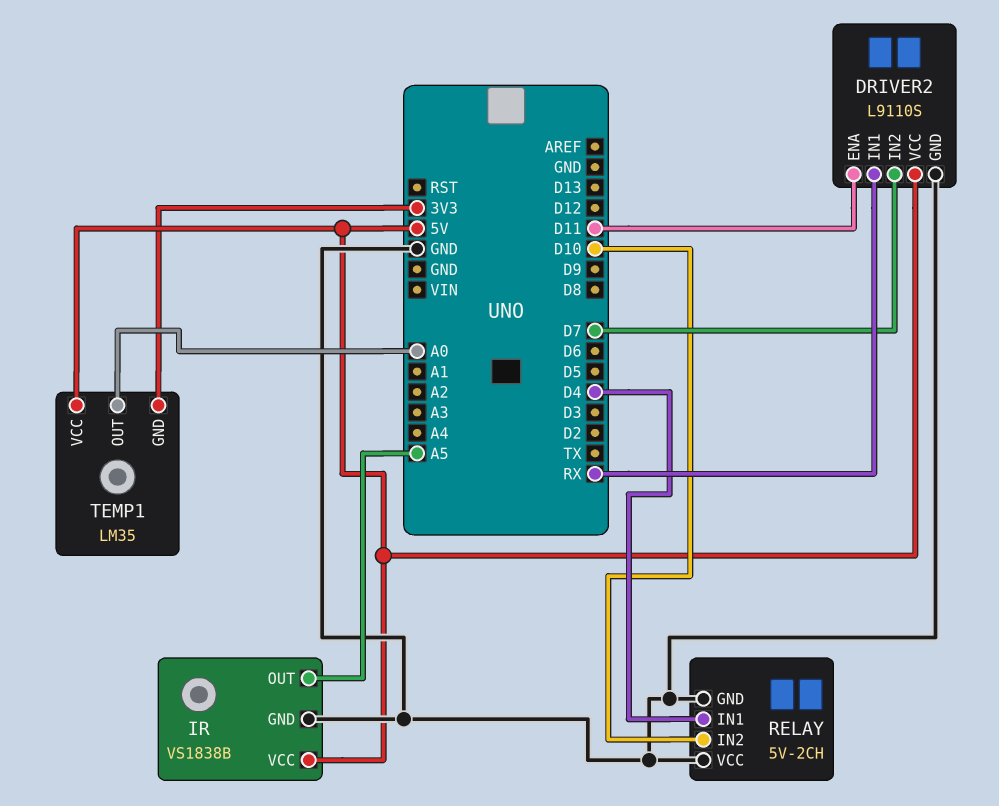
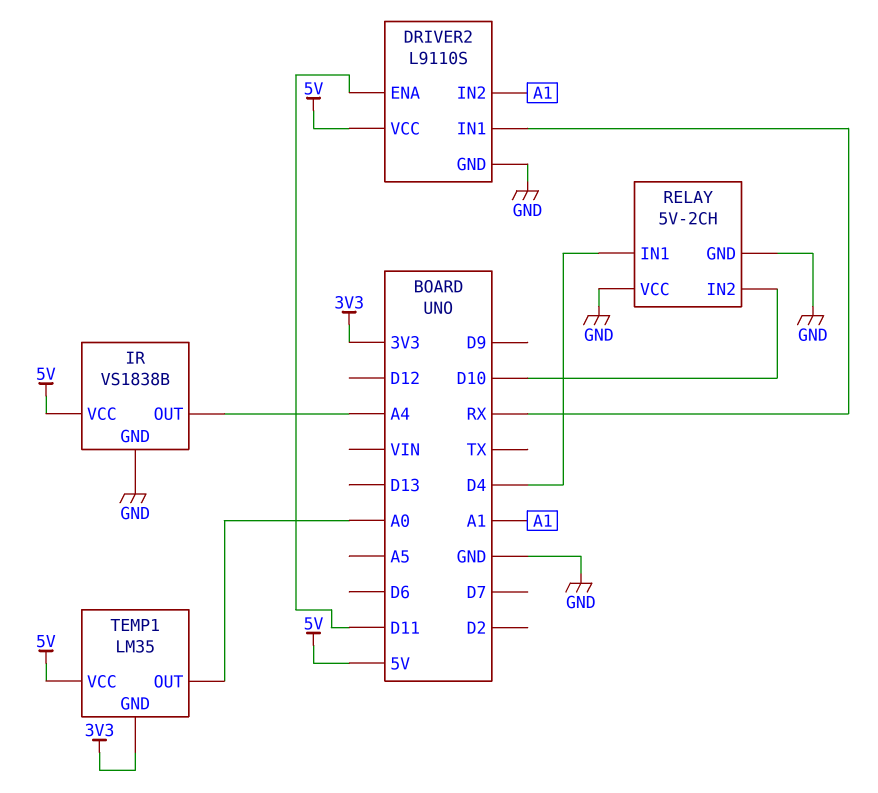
DRIVER2 pin IN2: D7 -> A1
IR pin OUT: A5 -> A4

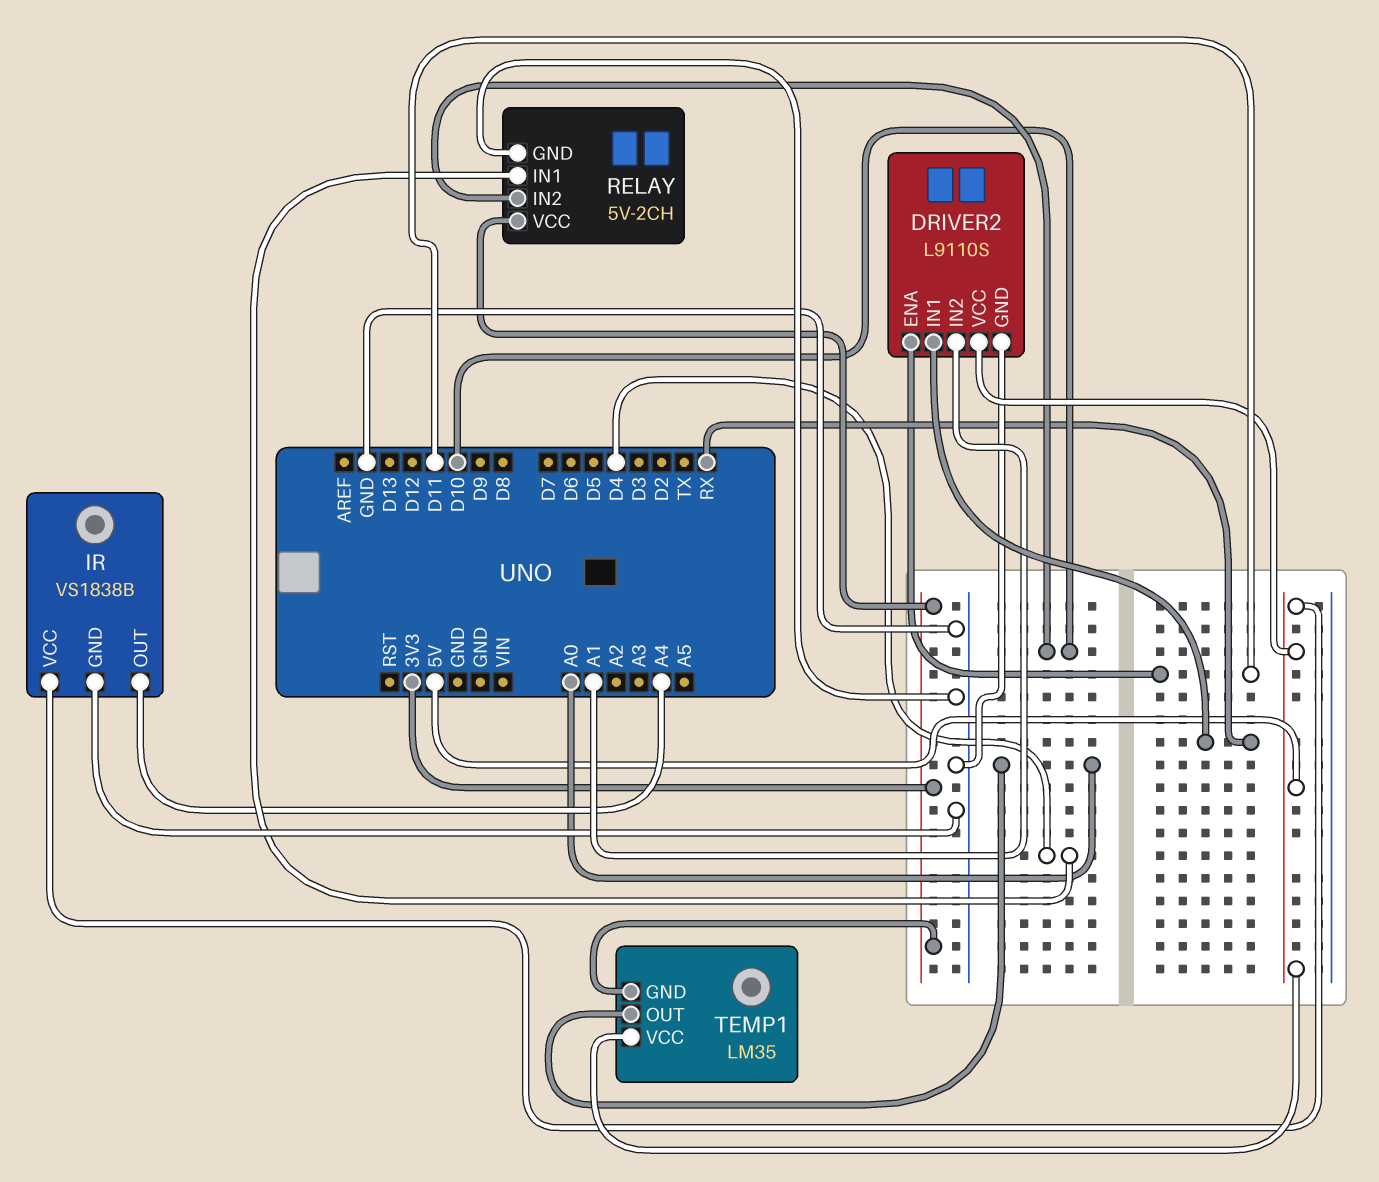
RELAY pin VCC: GND -> 3V3

